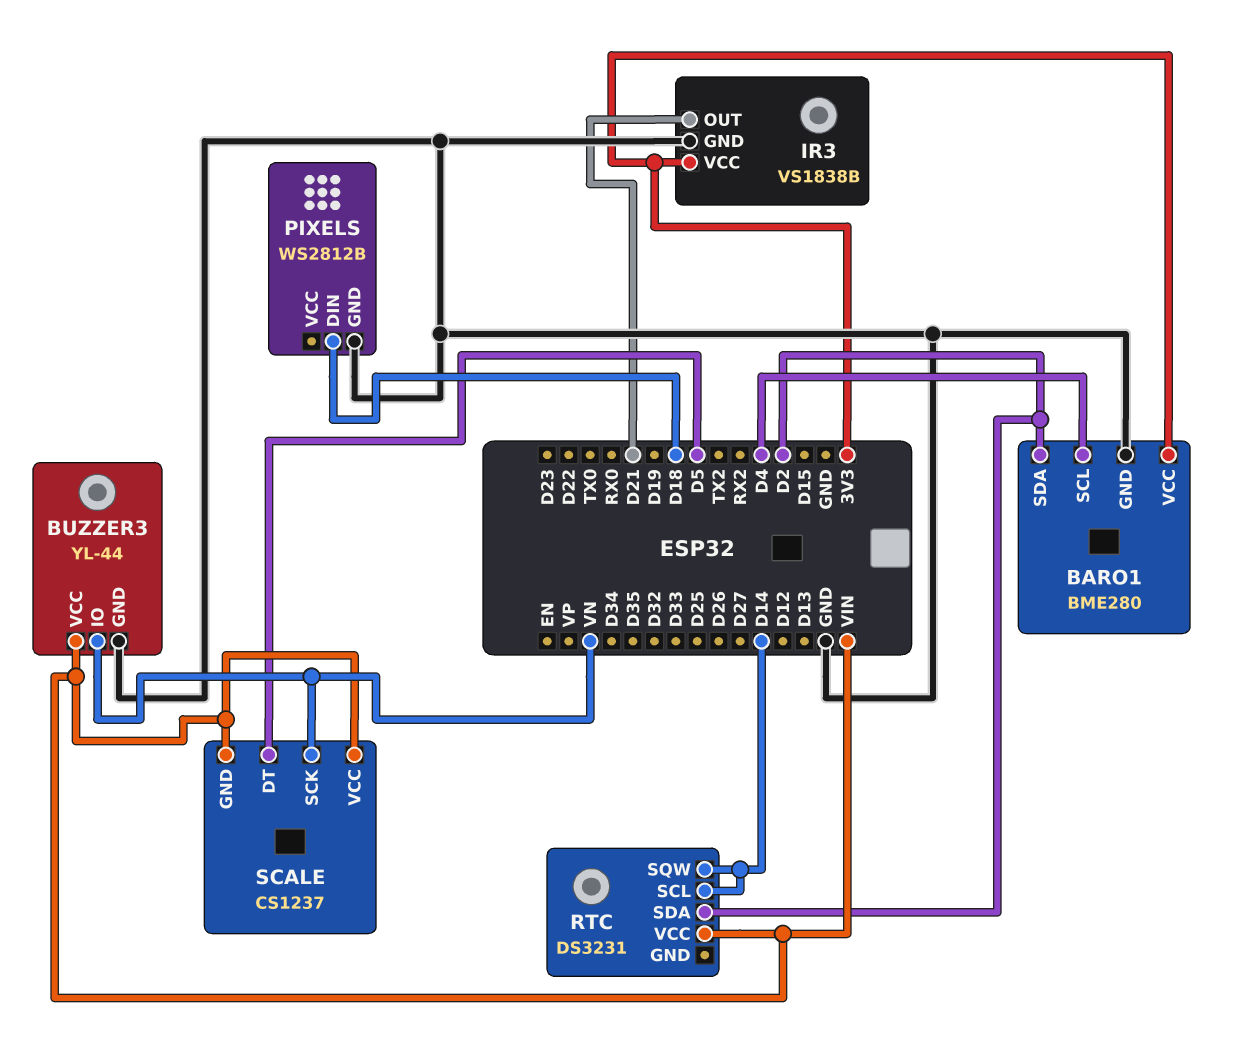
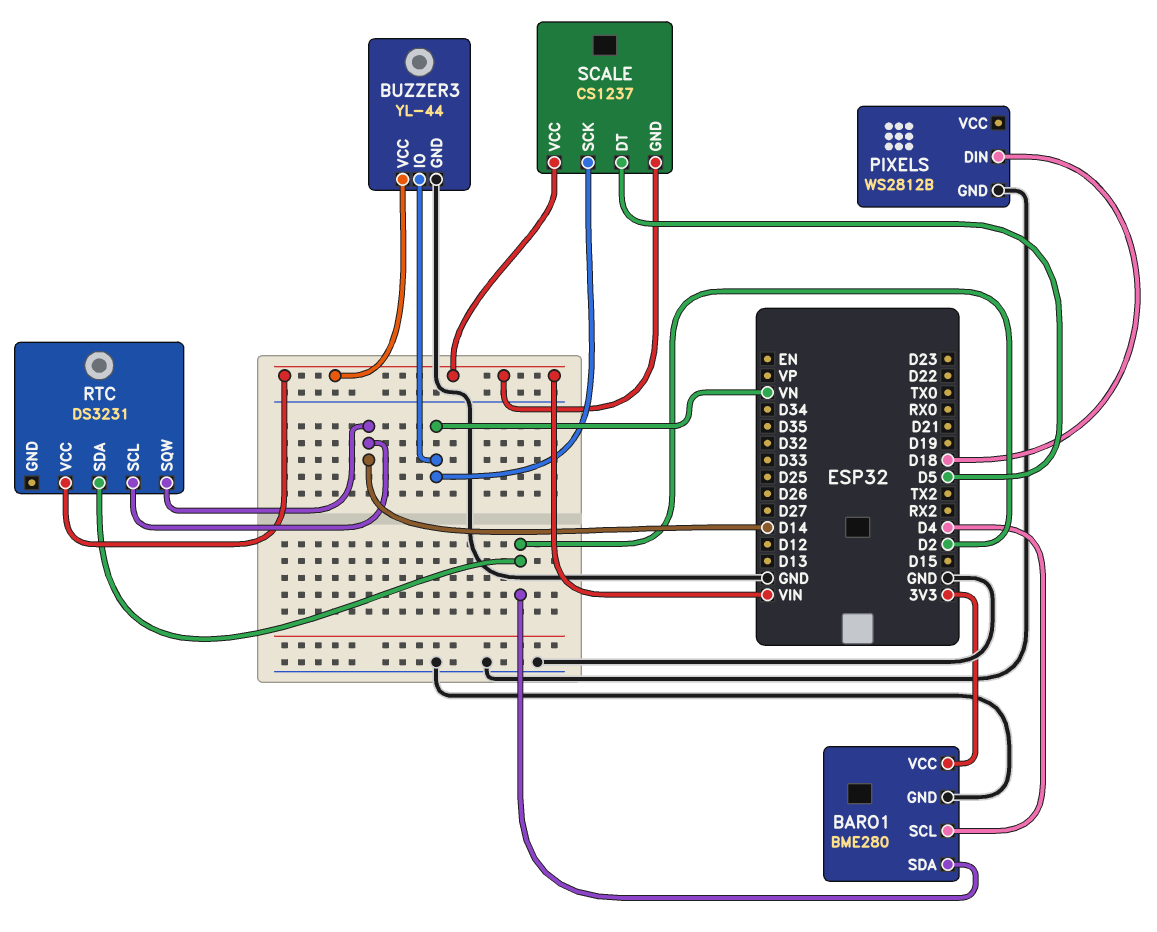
IR3: VS1838B -> none
IR3 pin GND: GND -> none
IR3 pin OUT: D21 -> none
IR3 pin VCC: 3V3 -> none

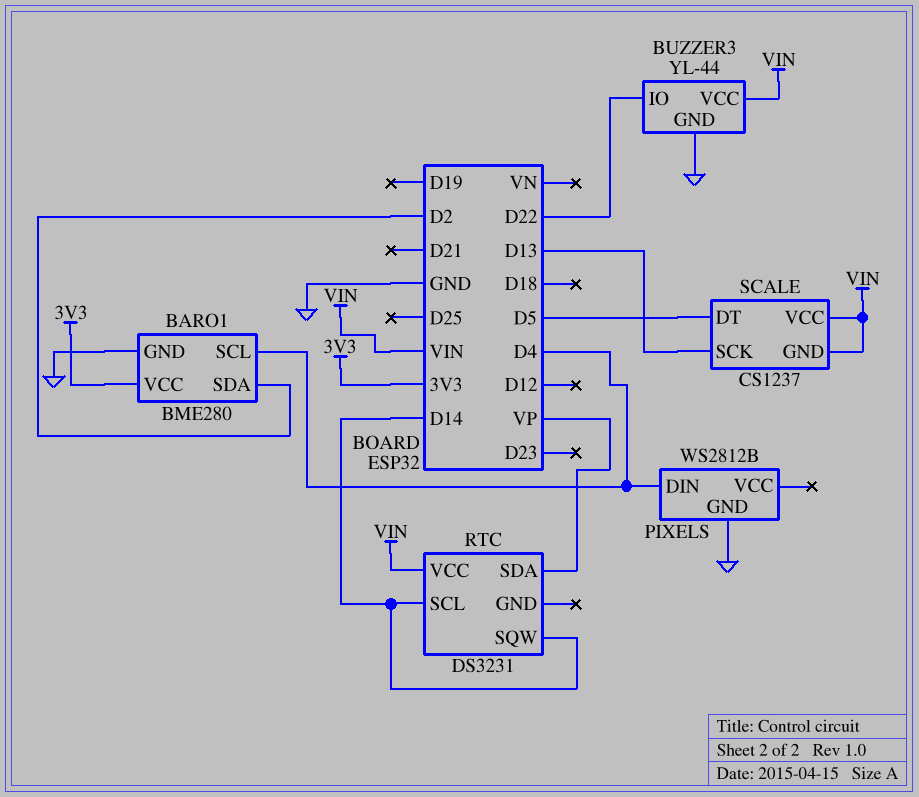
BUZZER3 pin IO: VN -> D22
PIXELS pin DIN: D18 -> D4
RTC pin SDA: D2 -> VP
SCALE pin SCK: VN -> D13

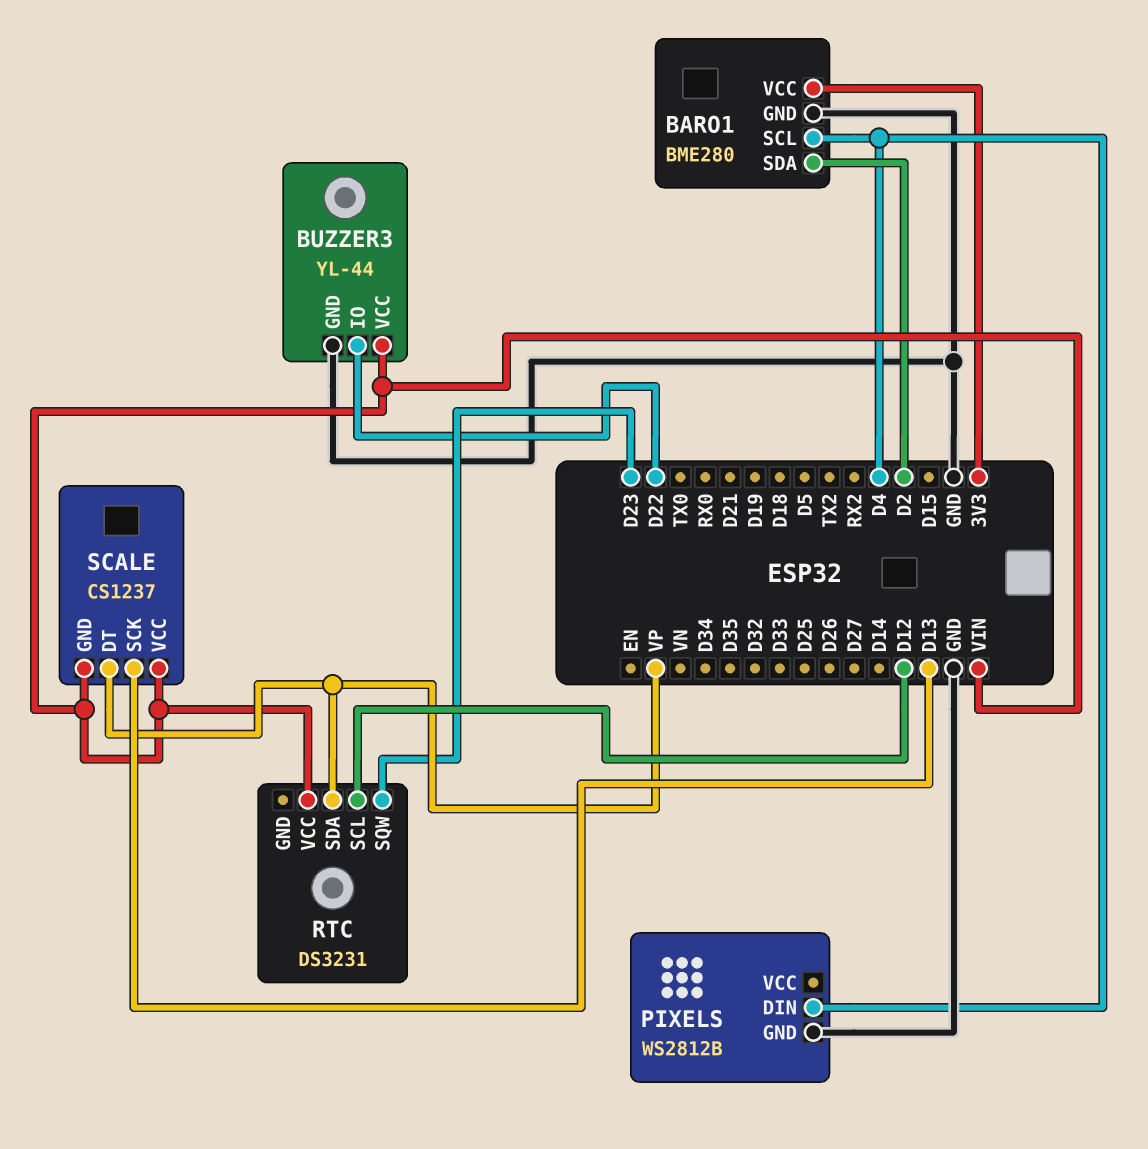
RTC pin SCL: D14 -> D12
RTC pin SQW: D14 -> D23
SCALE pin DT: D5 -> VP

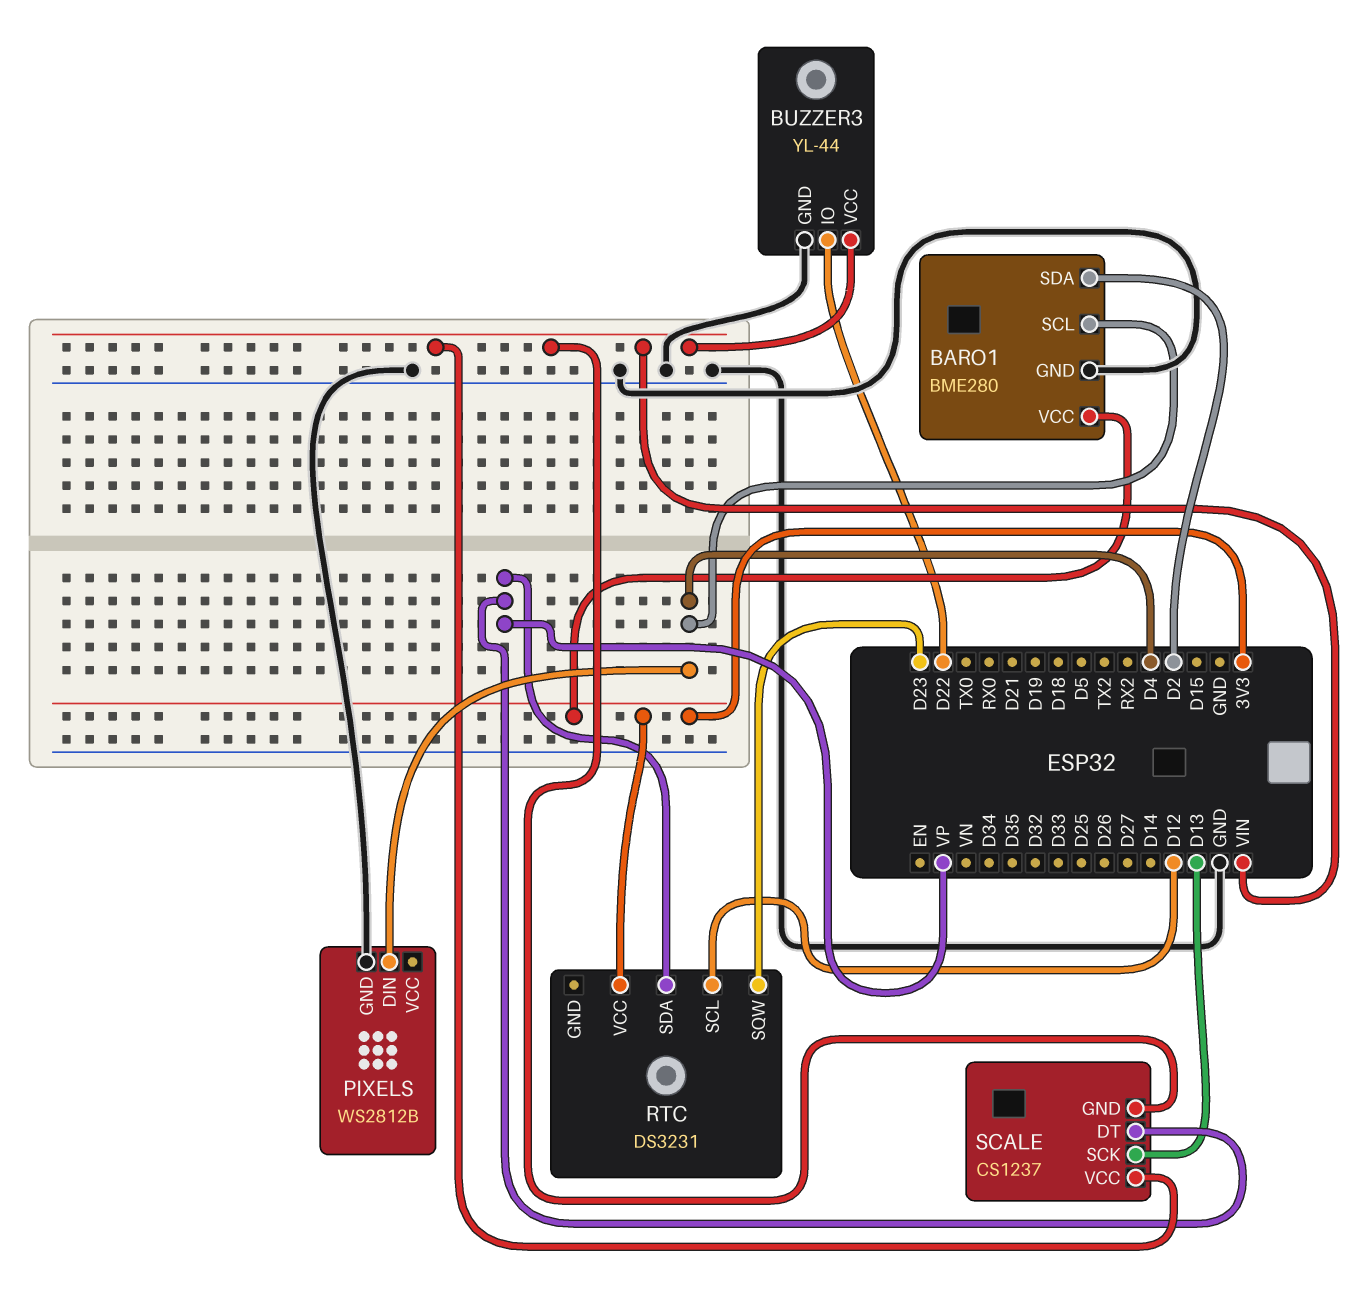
RTC pin VCC: VIN -> 3V3

